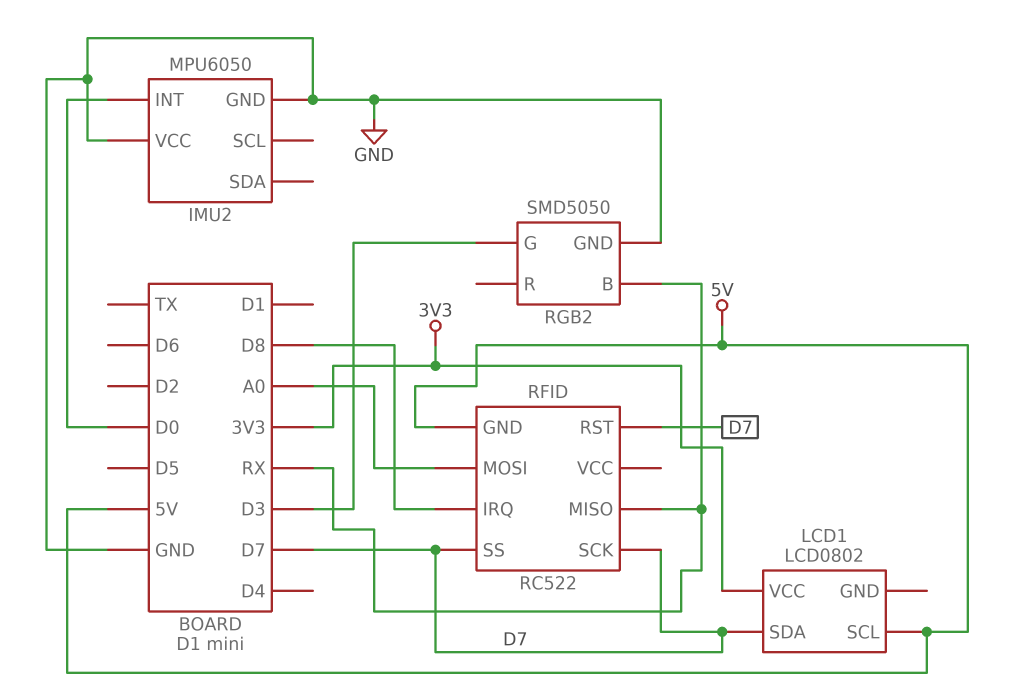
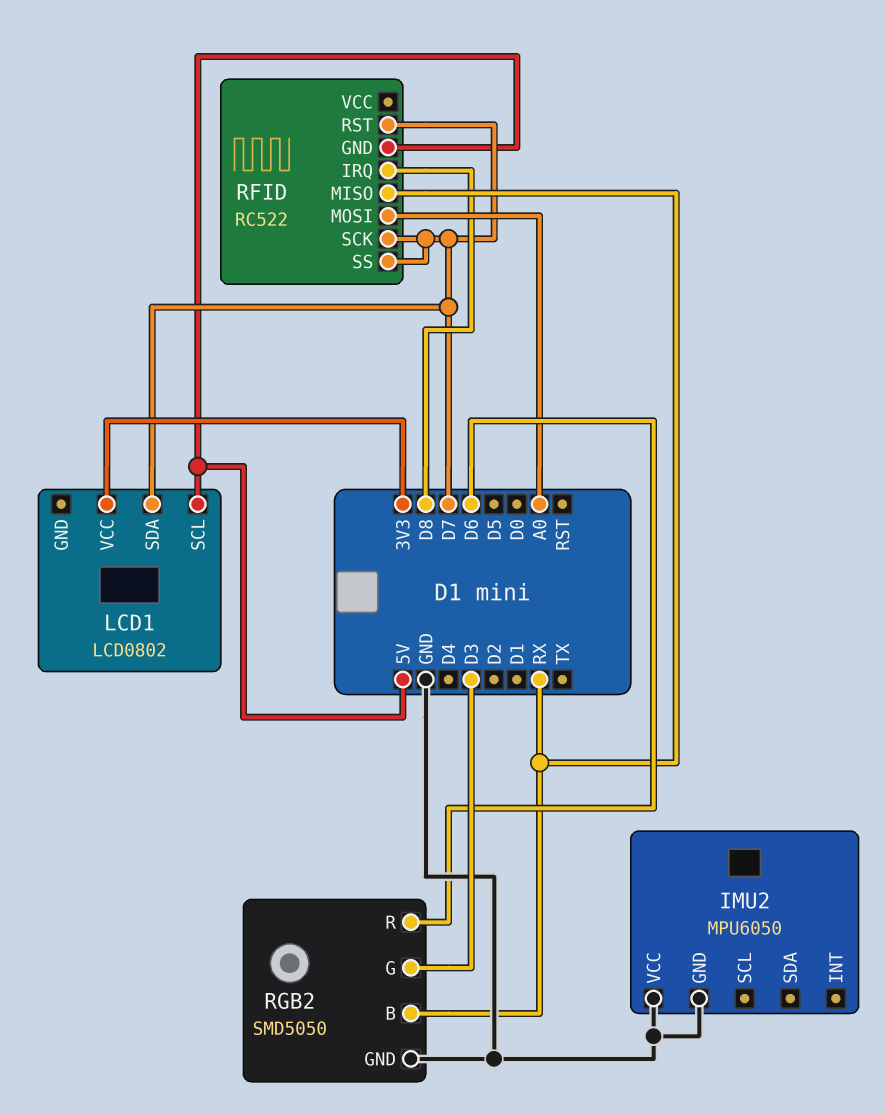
IMU2 pin INT: D0 -> none
RGB2 pin R: none -> D6

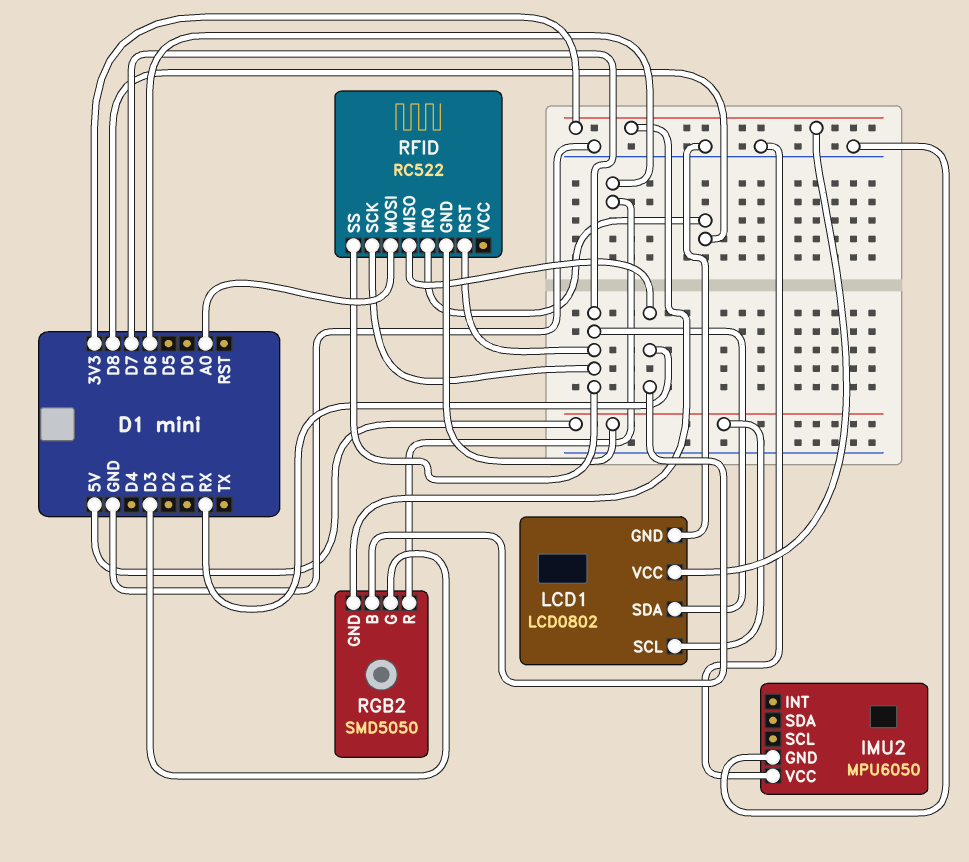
LCD1 pin GND: none -> GND
RGB2 pin GND: GND -> 3V3

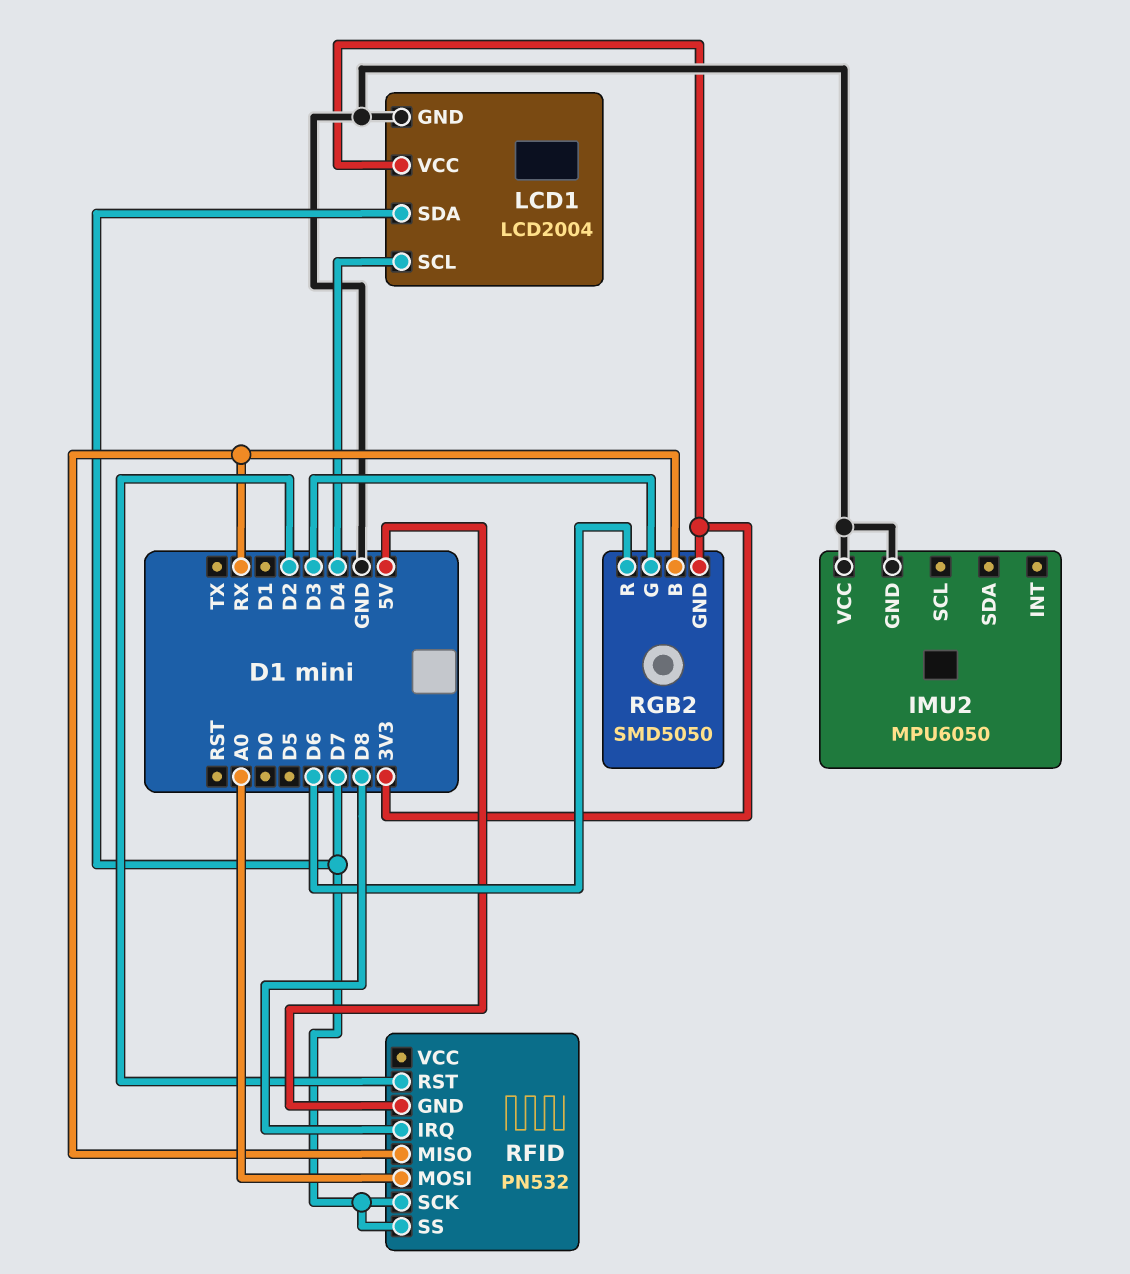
LCD1: LCD0802 -> LCD2004
LCD1 pin SCL: 5V -> D4
RFID: RC522 -> PN532
RFID pin RST: D7 -> D2

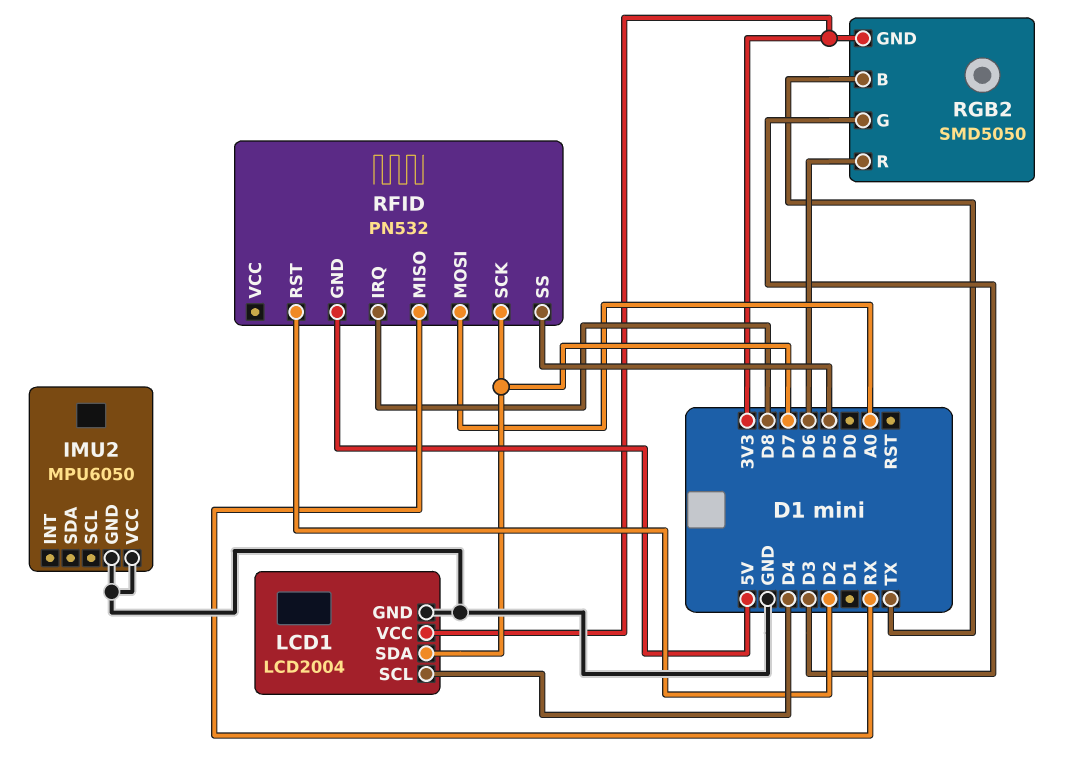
RFID pin SS: D7 -> D5
RGB2 pin B: RX -> TX

